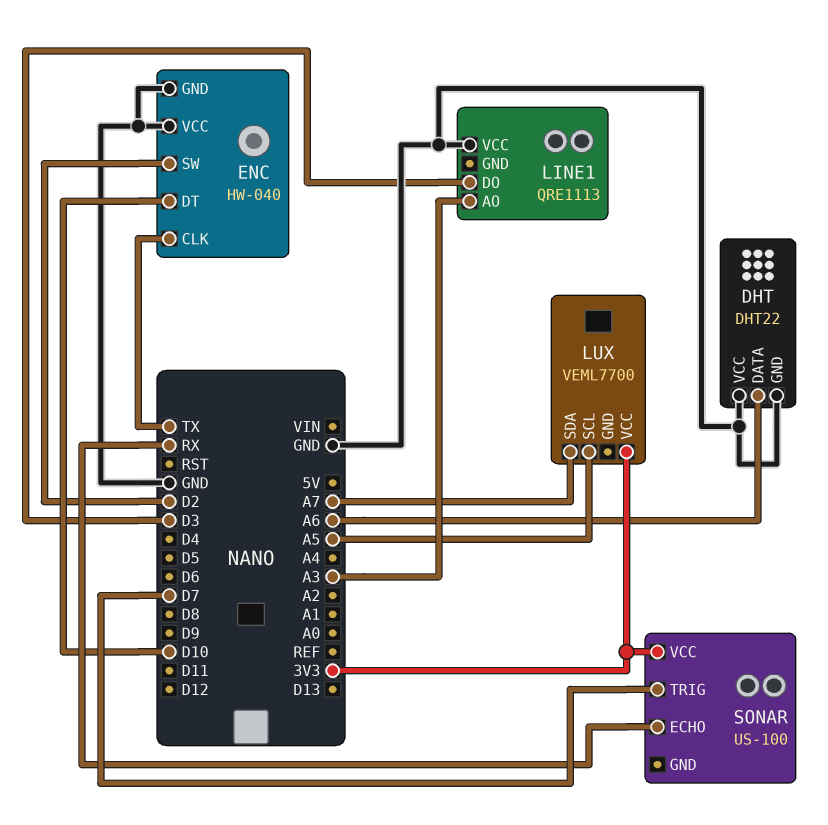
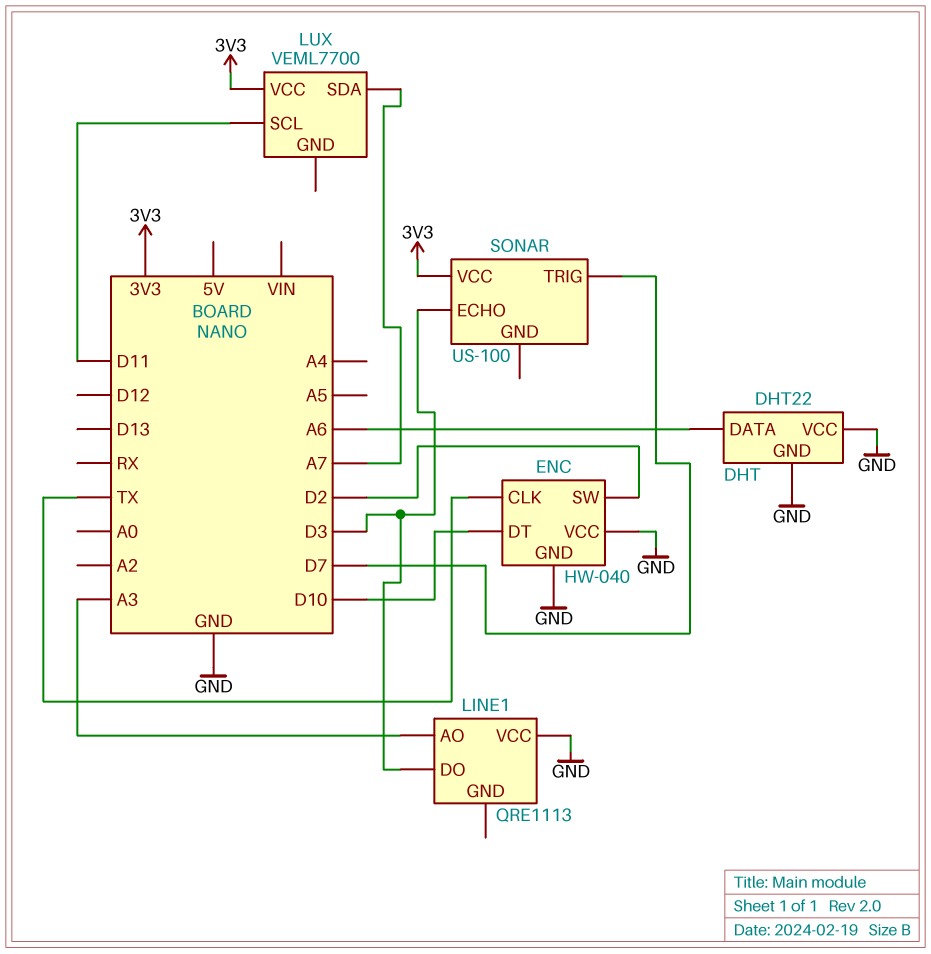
LUX pin SCL: A5 -> D11
SONAR pin ECHO: RX -> D3

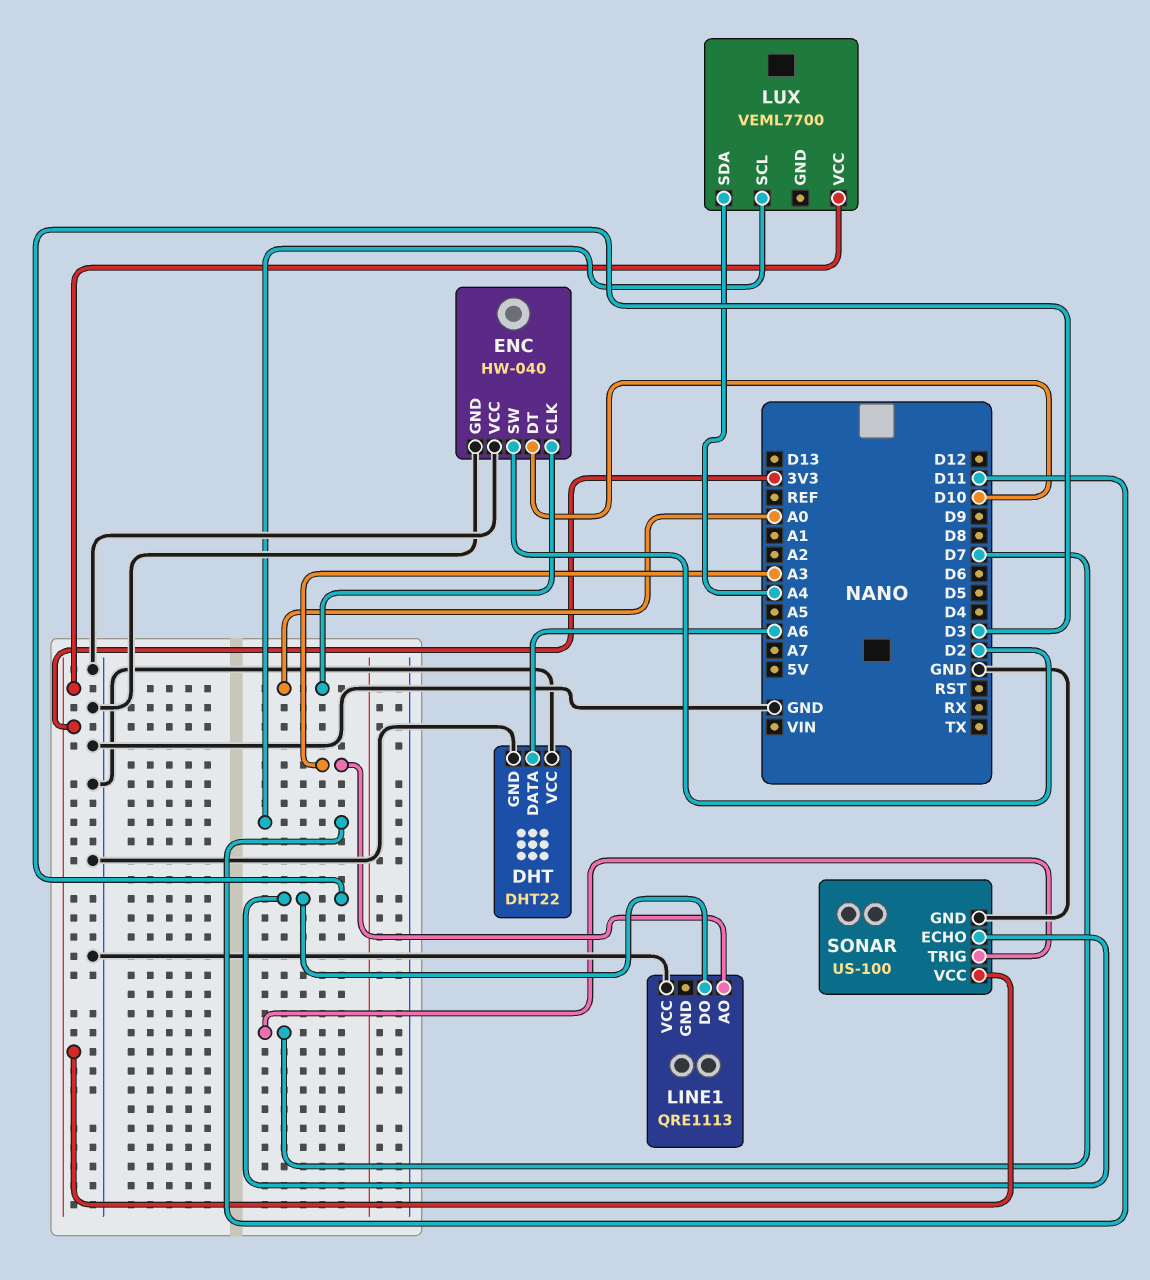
ENC pin CLK: TX -> A0
LUX pin SDA: A7 -> A4
SONAR pin GND: none -> GND

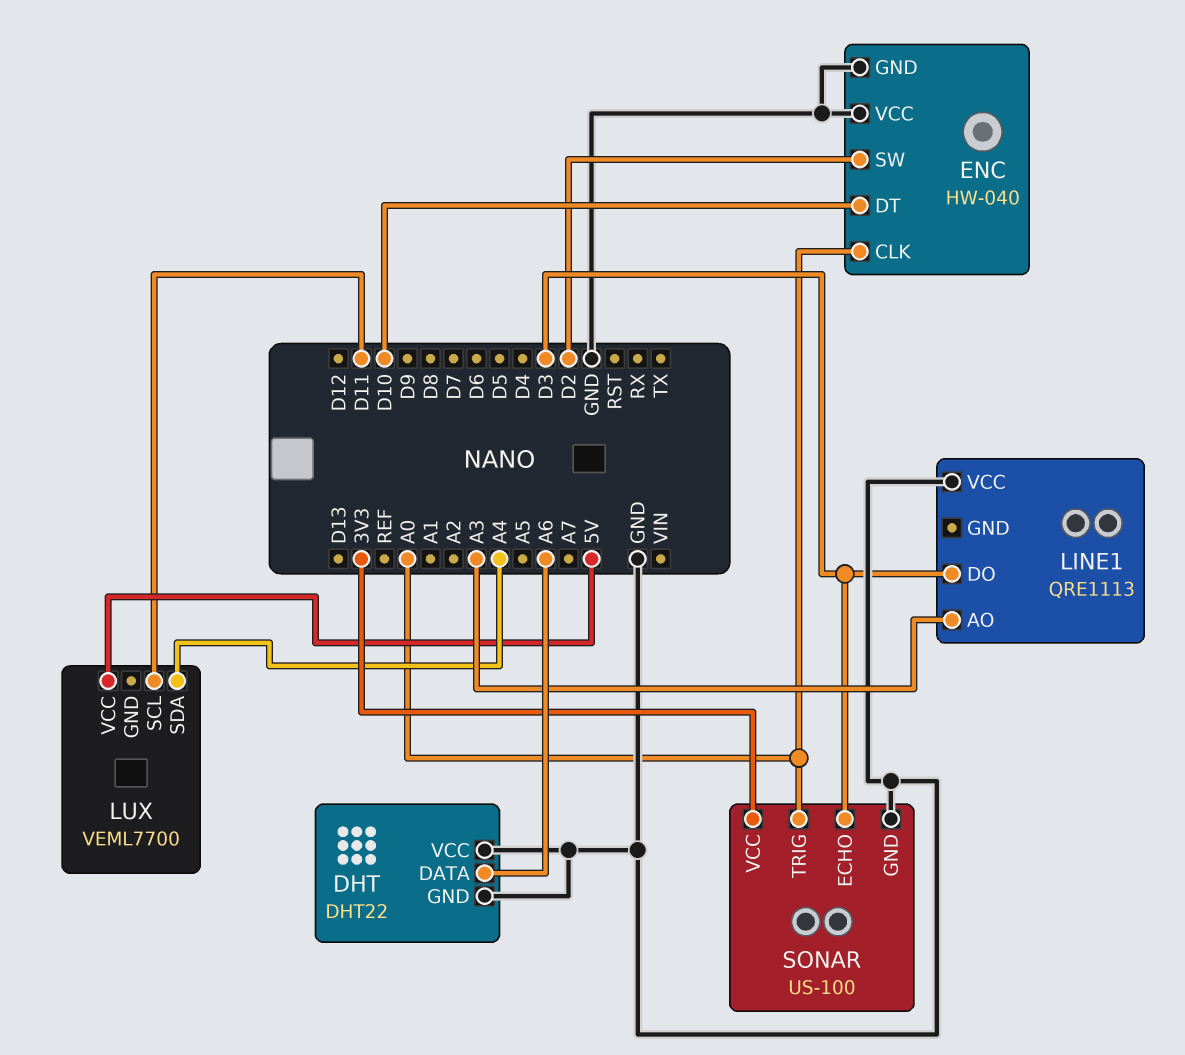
LUX pin VCC: 3V3 -> 5V
SONAR pin TRIG: D7 -> A0

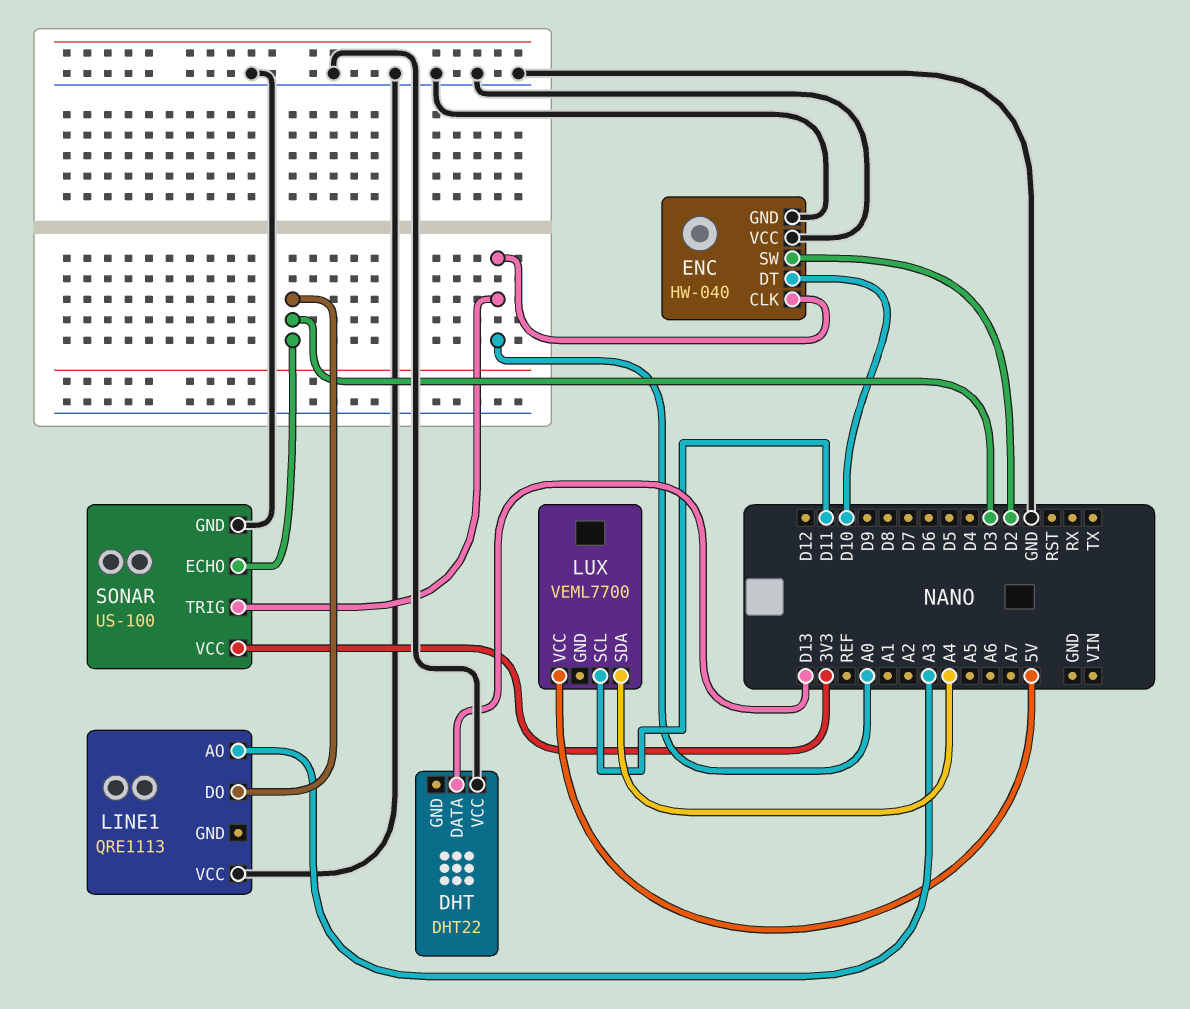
DHT pin DATA: A6 -> D13
DHT pin GND: GND -> none

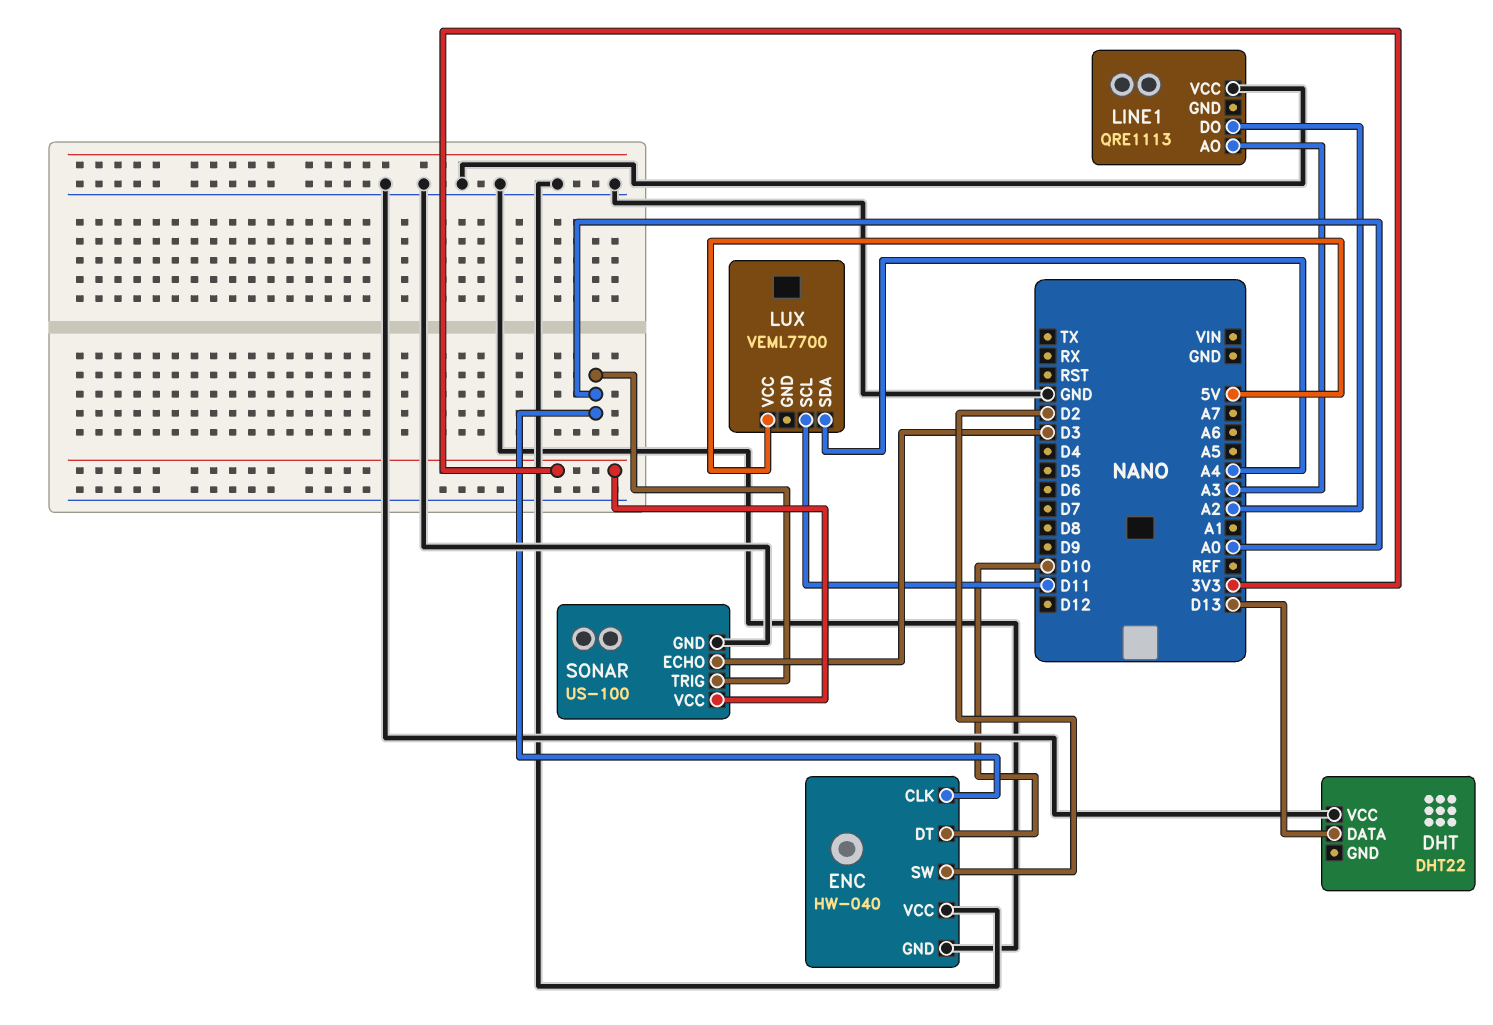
LINE1 pin DO: D3 -> A2

